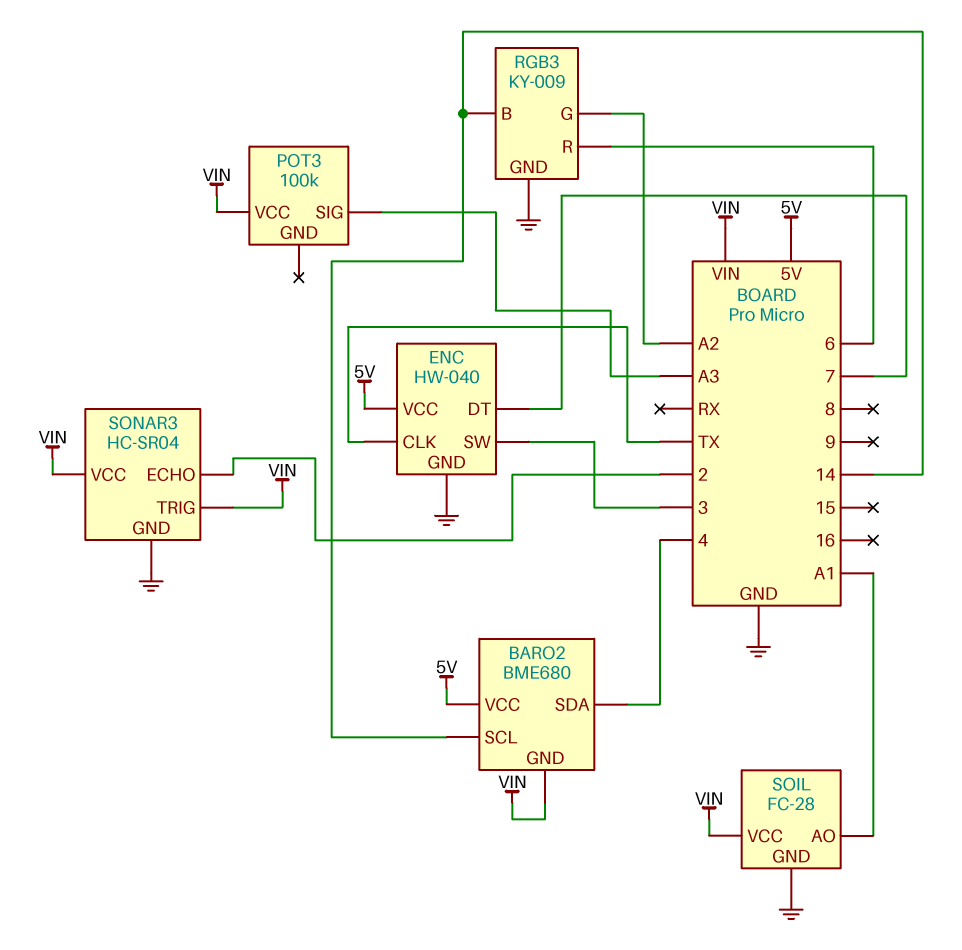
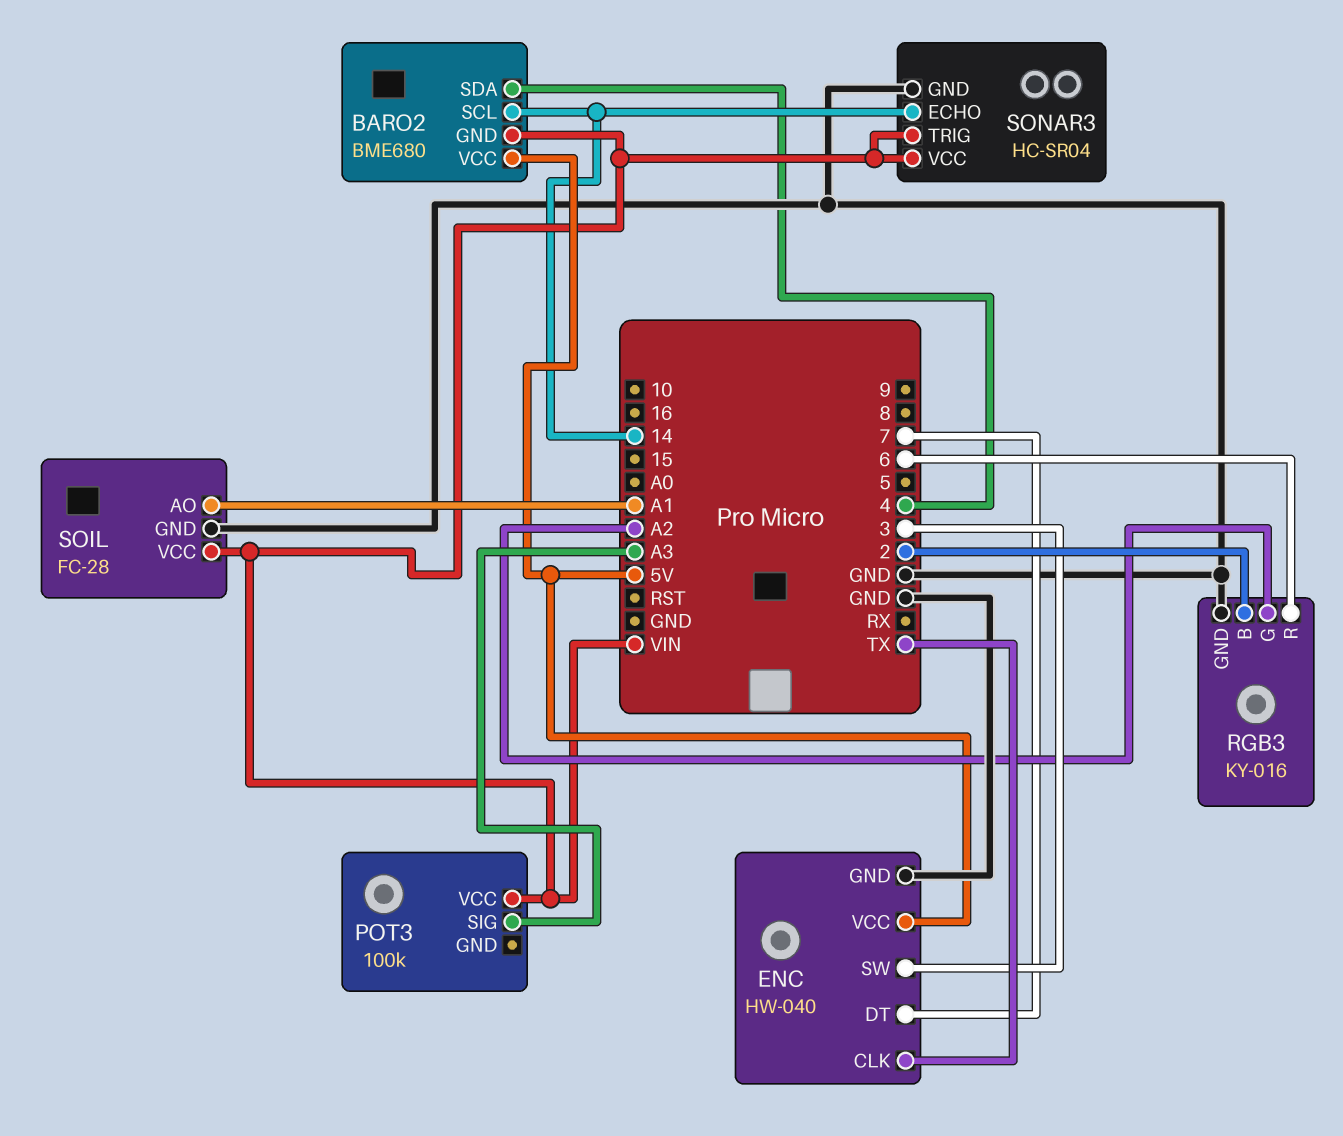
RGB3: KY-009 -> KY-016
RGB3 pin B: 14 -> 2
SONAR3 pin ECHO: 2 -> 14

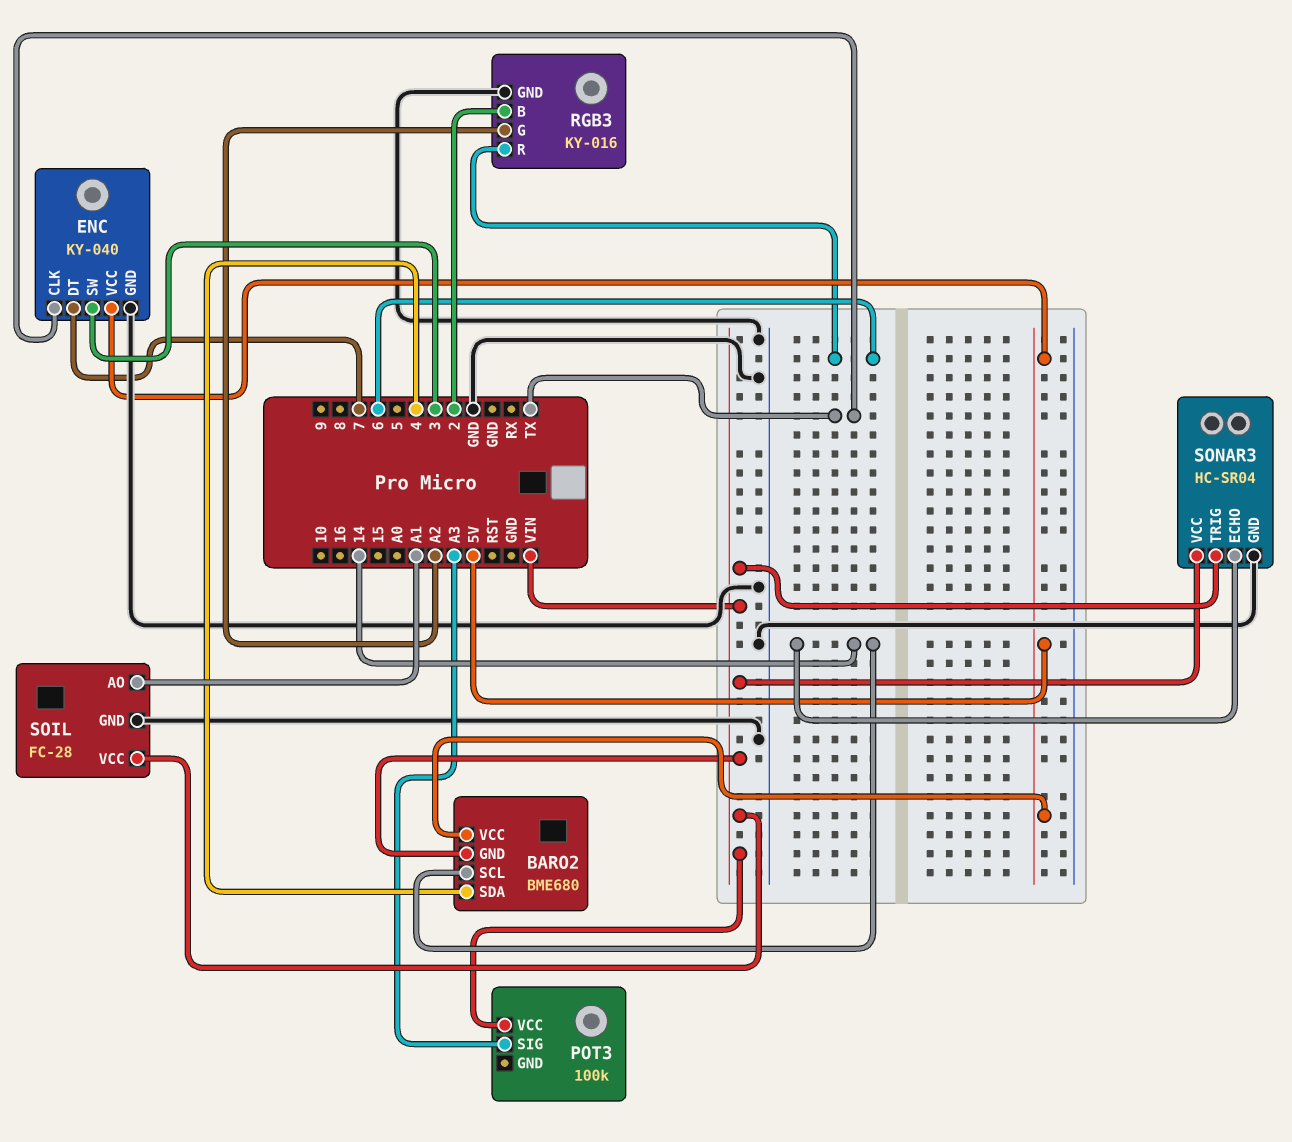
ENC: HW-040 -> KY-040

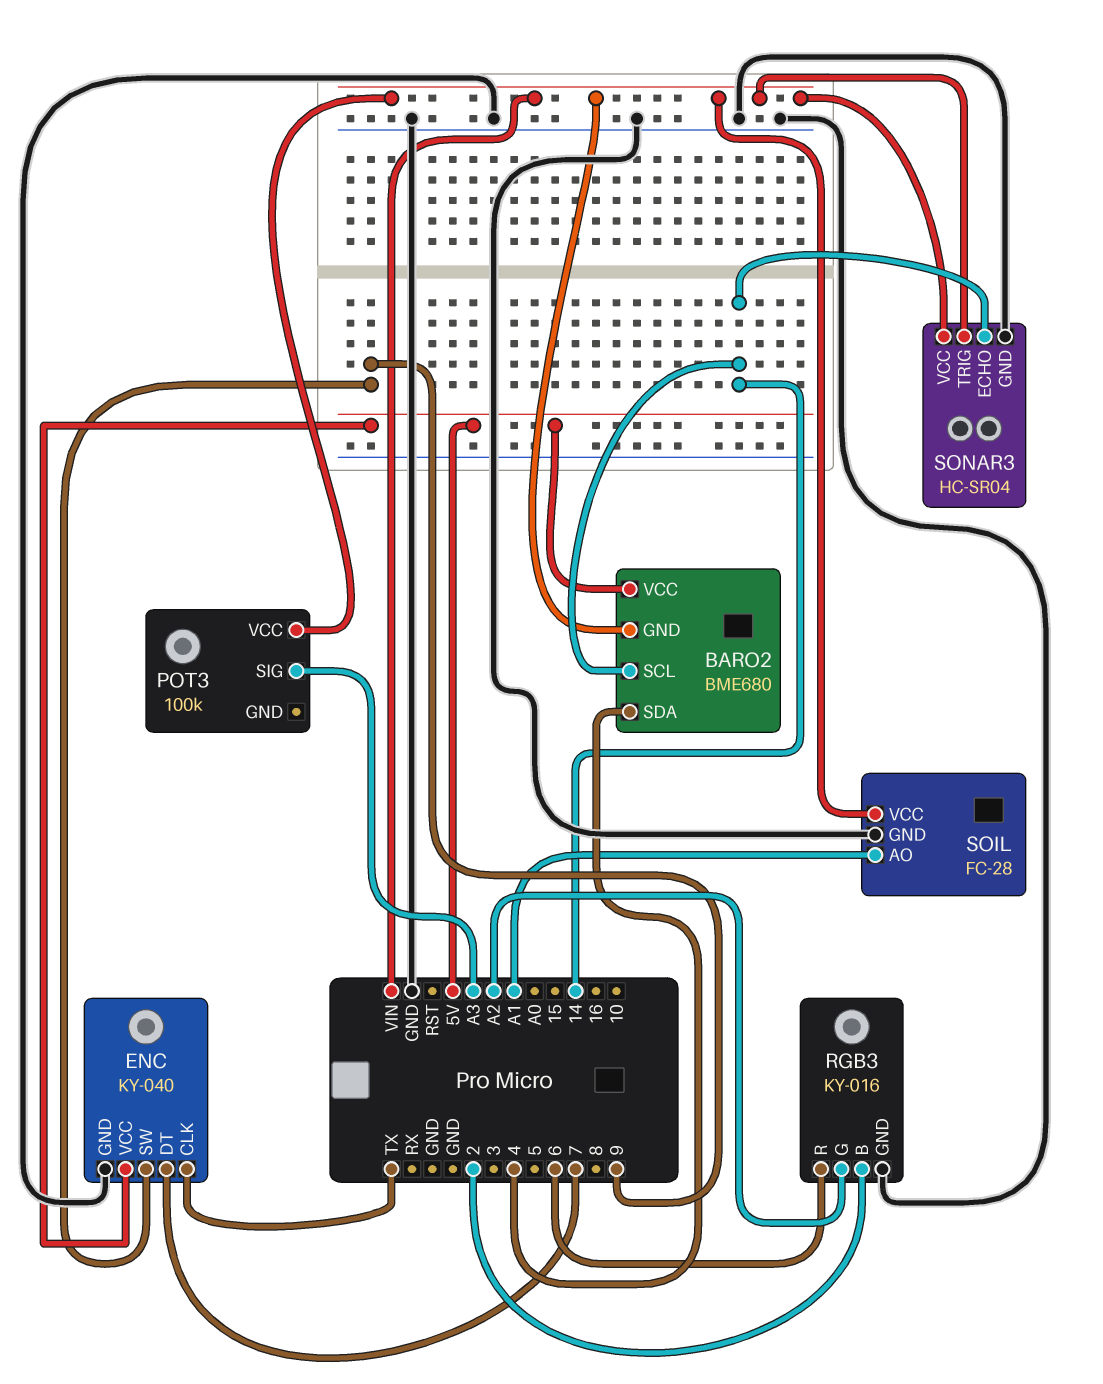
ENC pin SW: 3 -> 9

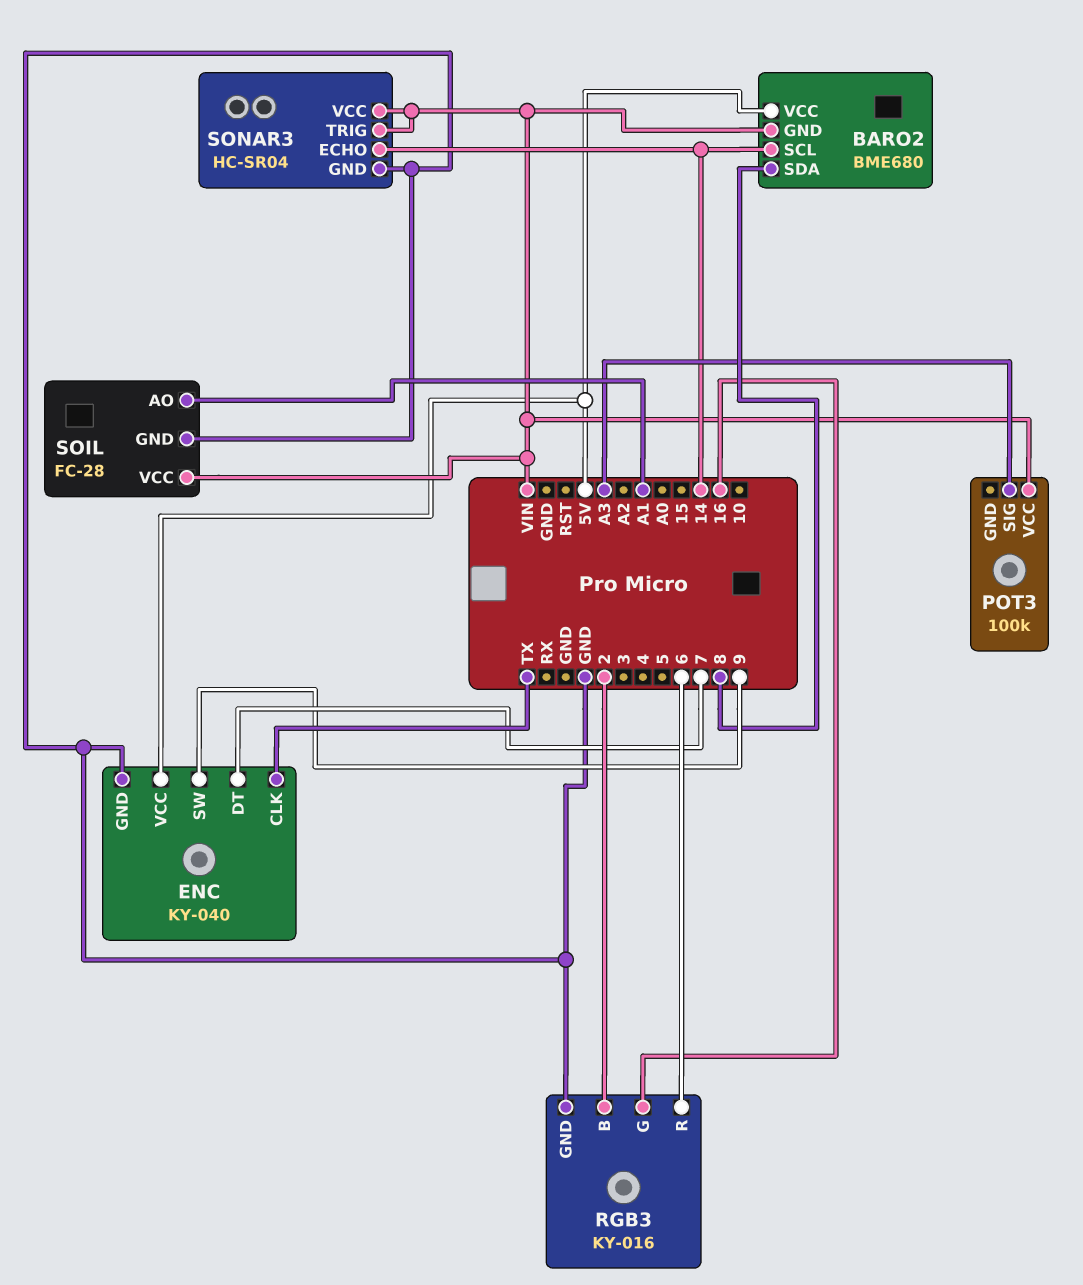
BARO2 pin SDA: 4 -> 8
RGB3 pin G: A2 -> 16

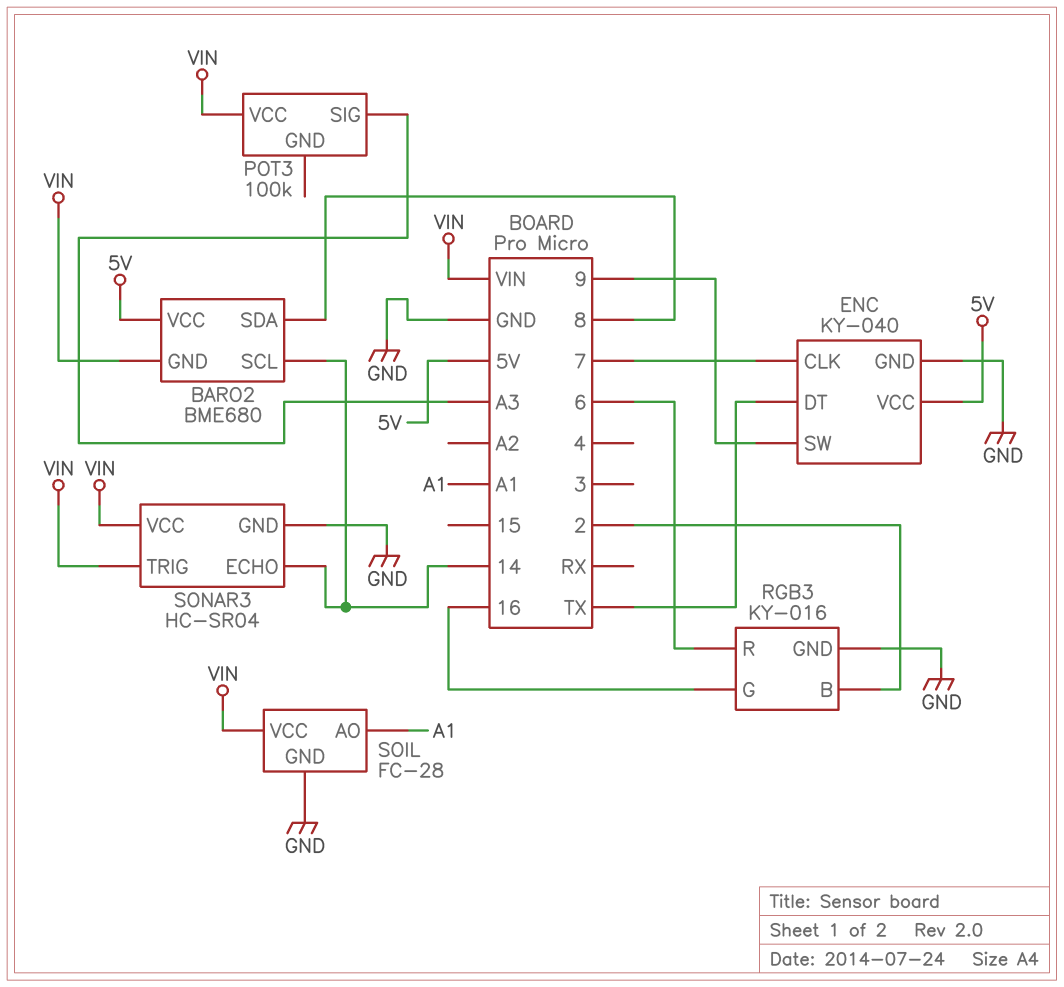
ENC pin CLK: TX -> 7
ENC pin DT: 7 -> TX

